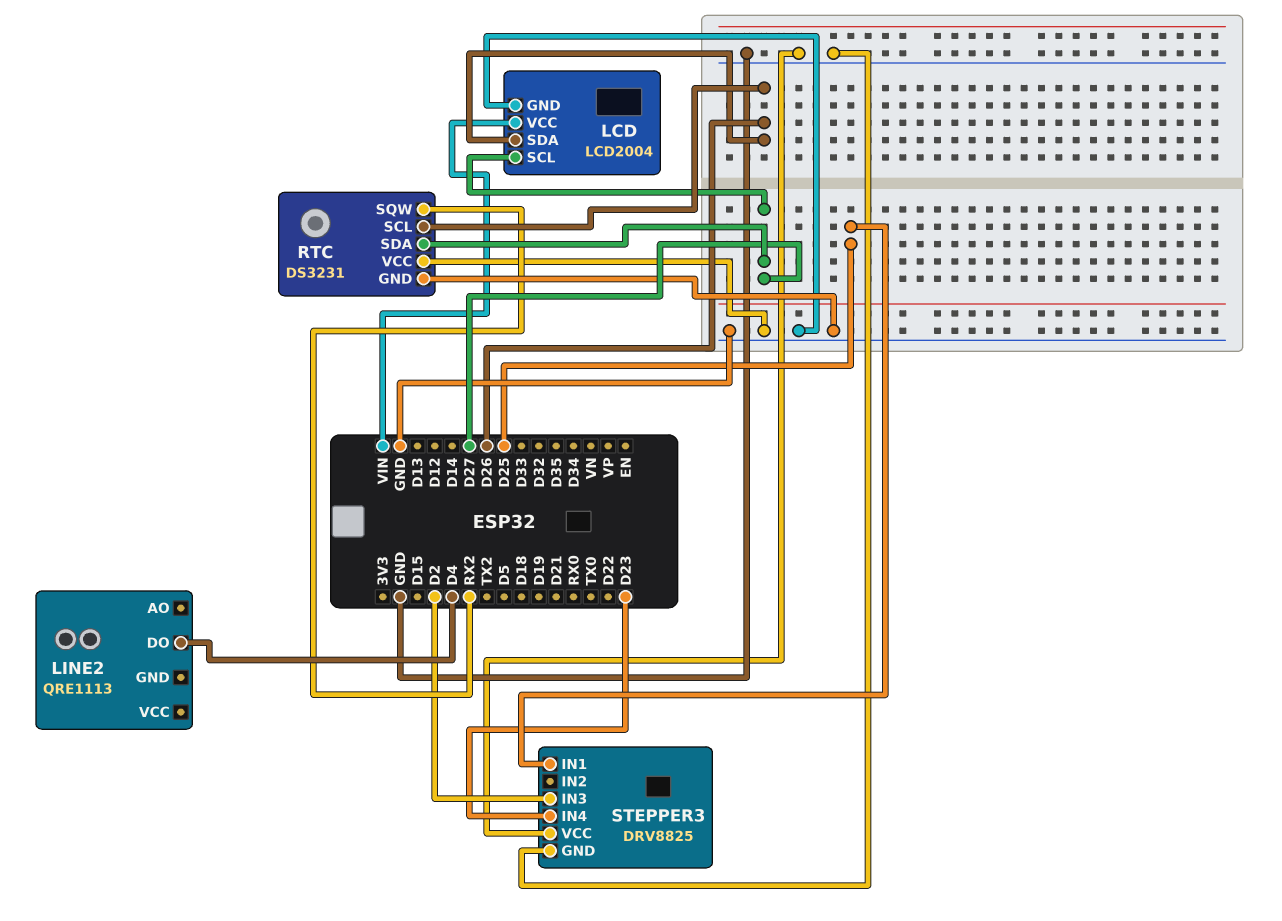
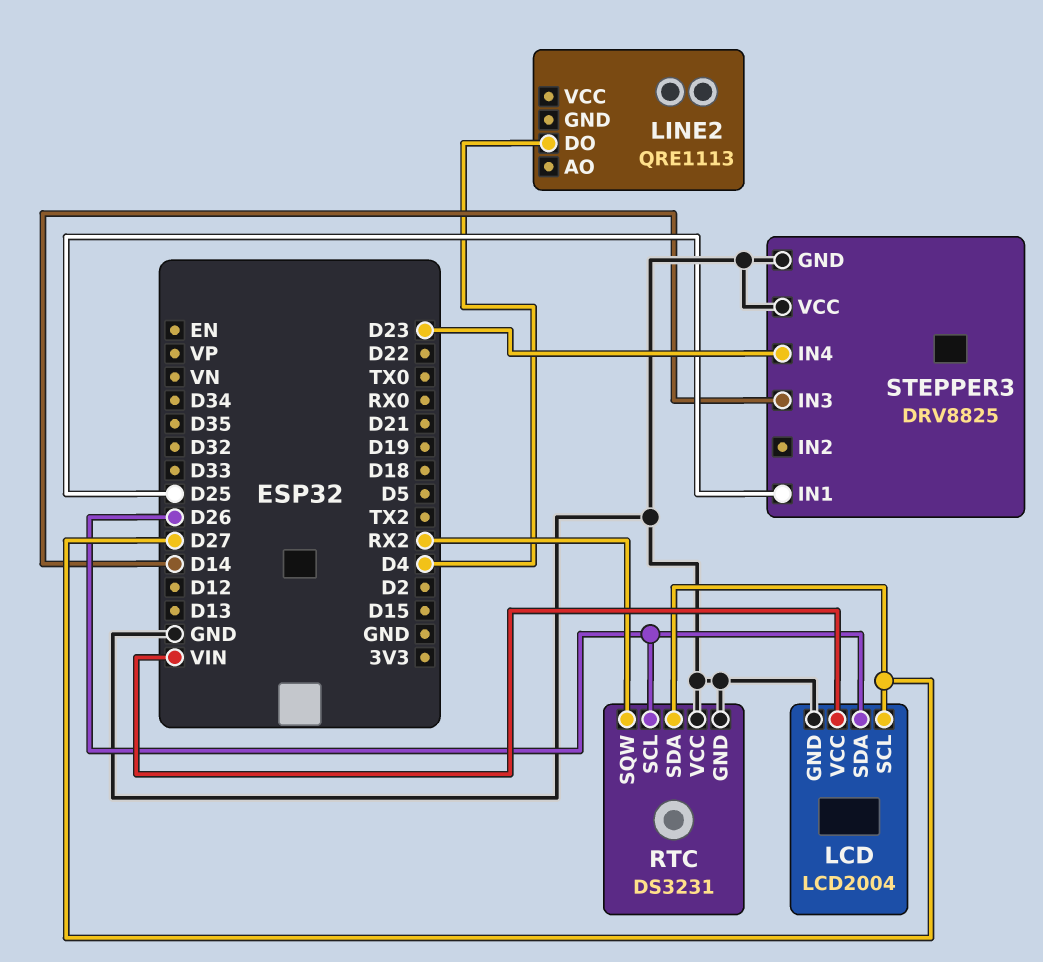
STEPPER3 pin IN3: D2 -> D14

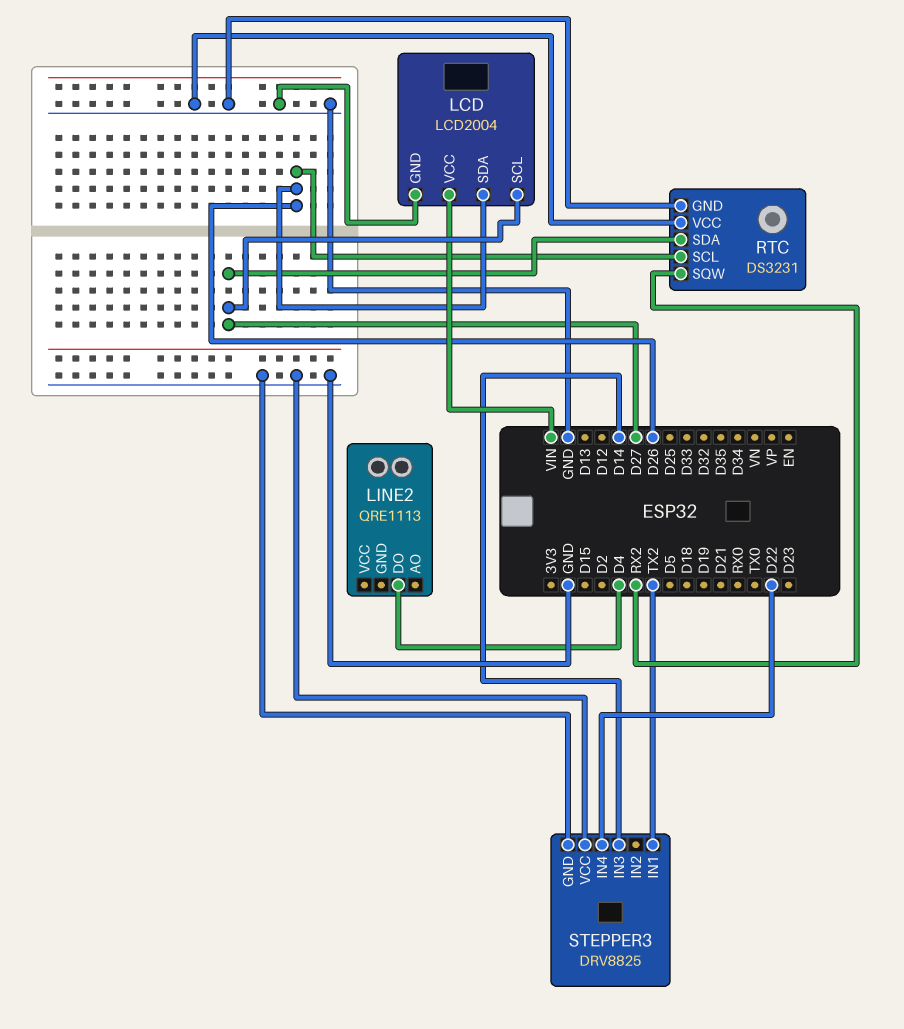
STEPPER3 pin IN1: D25 -> TX2
STEPPER3 pin IN4: D23 -> D22

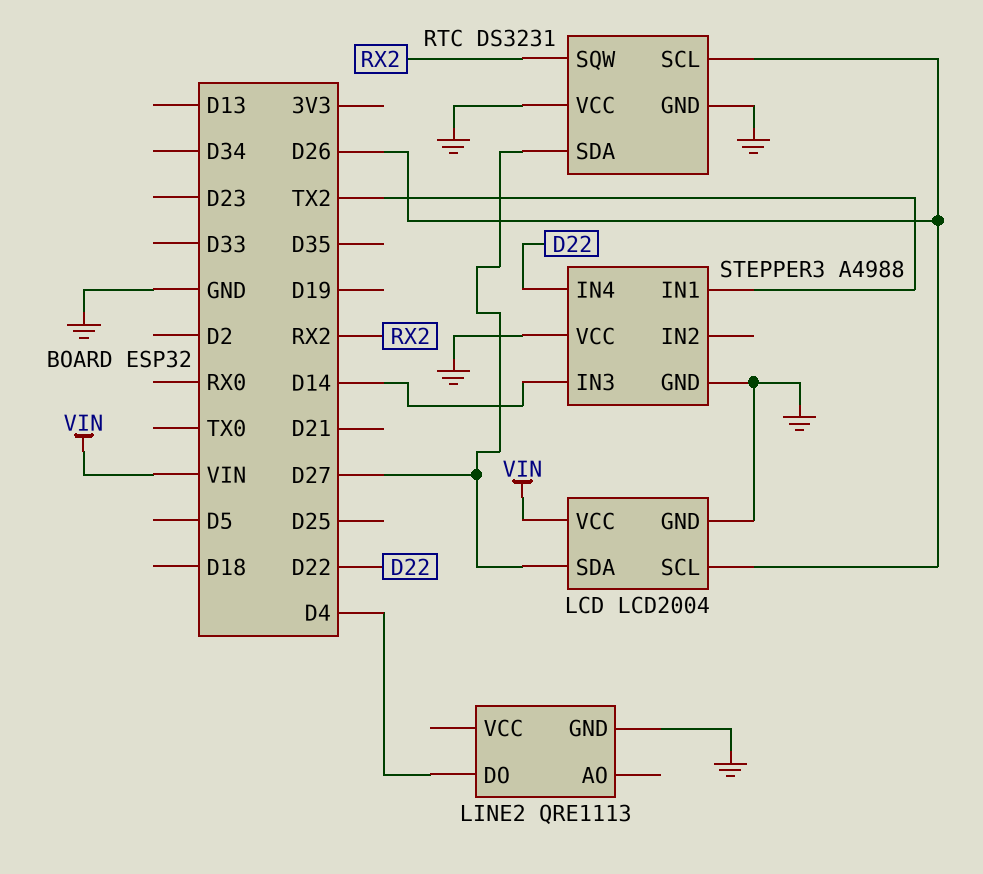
LCD pin SCL: D27 -> D26
LCD pin SDA: D26 -> D27
LINE2 pin GND: none -> GND
STEPPER3: DRV8825 -> A4988

